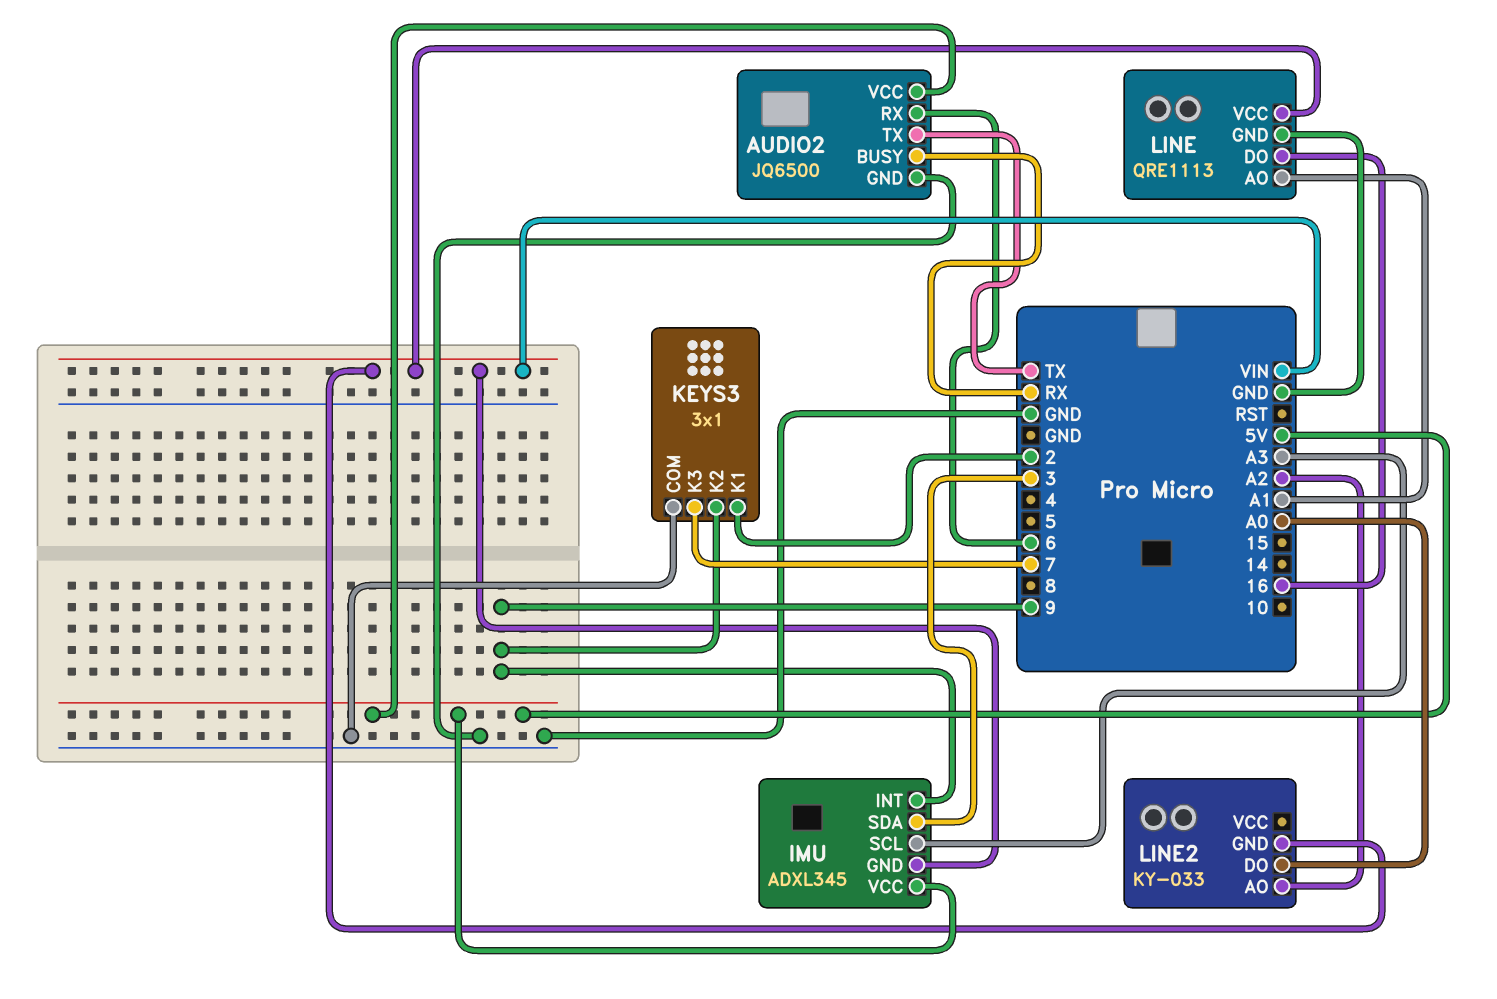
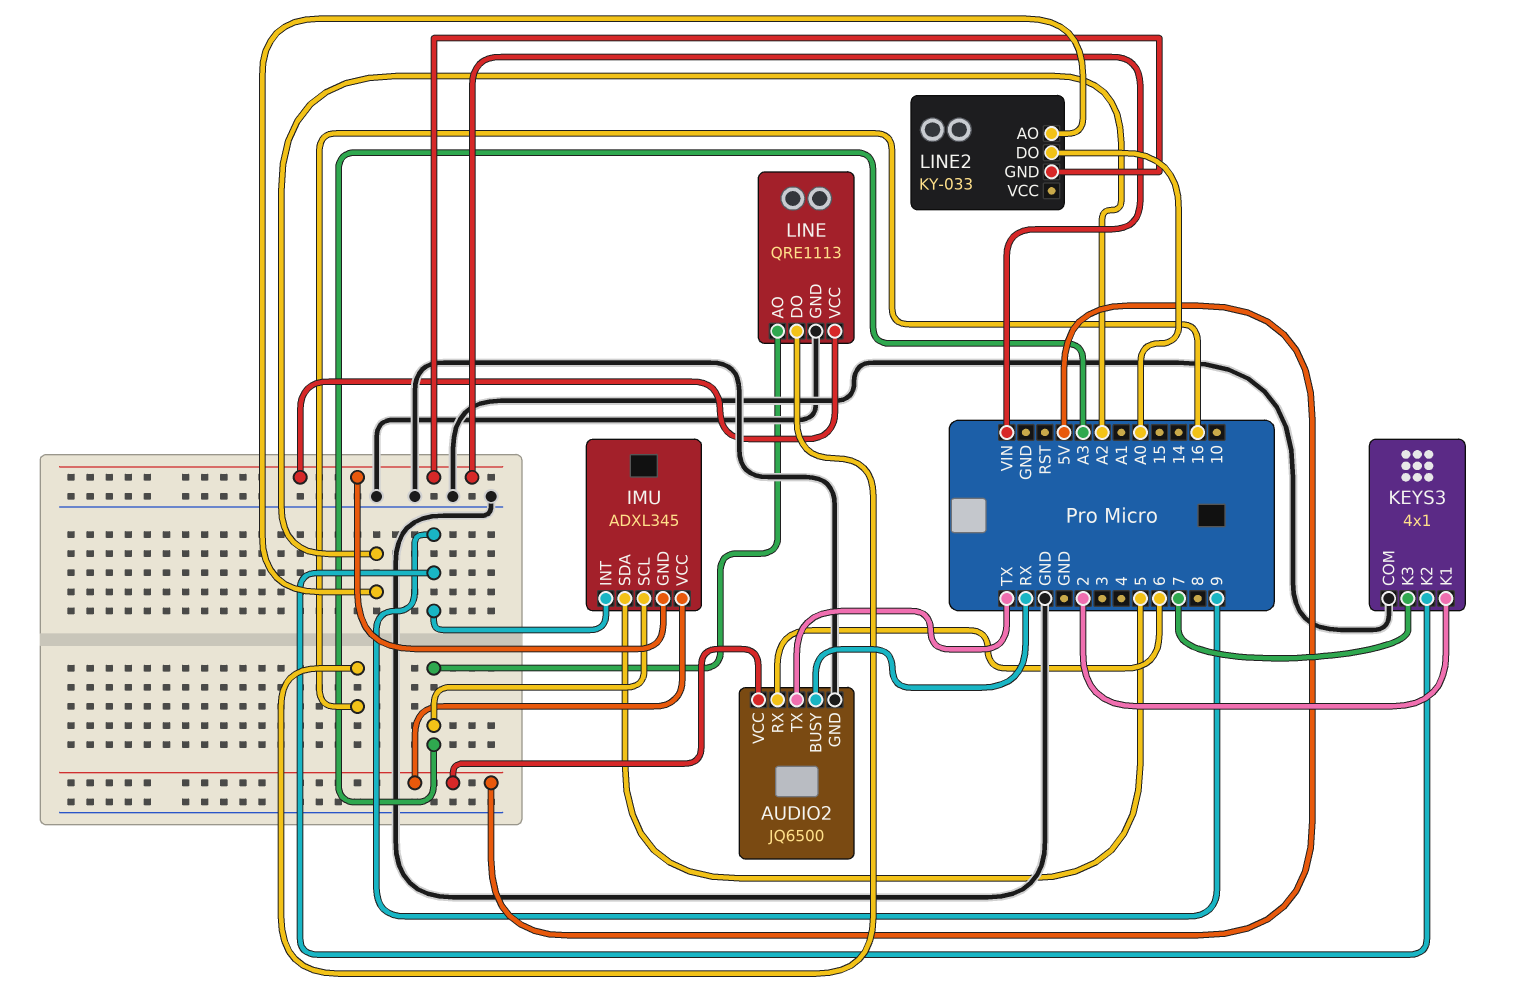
IMU pin SDA: 3 -> 5
KEYS3: 3x1 -> 4x1
LINE pin AO: A1 -> A3

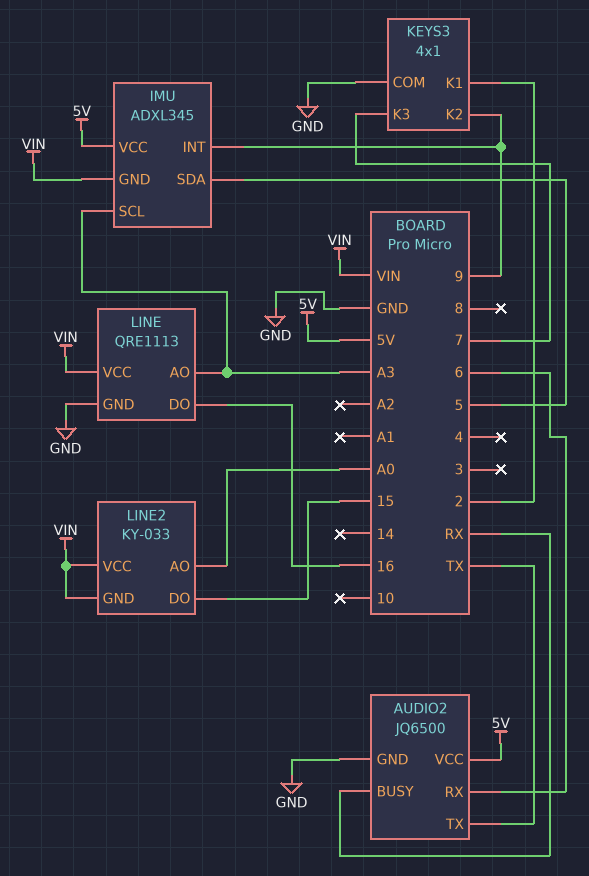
LINE2 pin AO: A2 -> A0
LINE2 pin DO: A0 -> 15
LINE2 pin VCC: none -> VIN

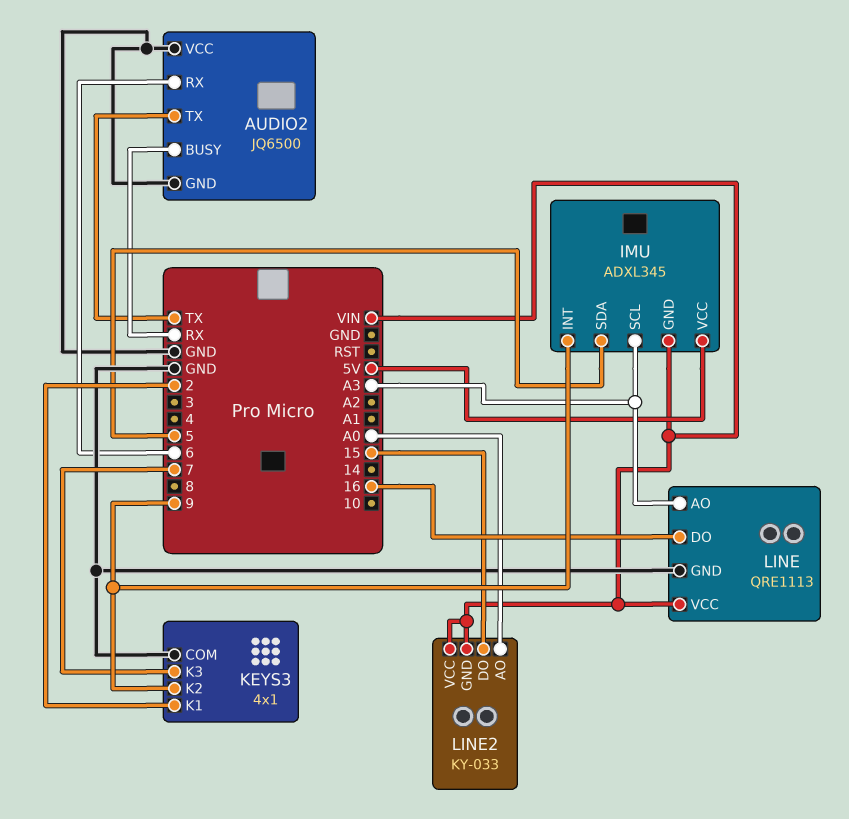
AUDIO2 pin VCC: 5V -> GND

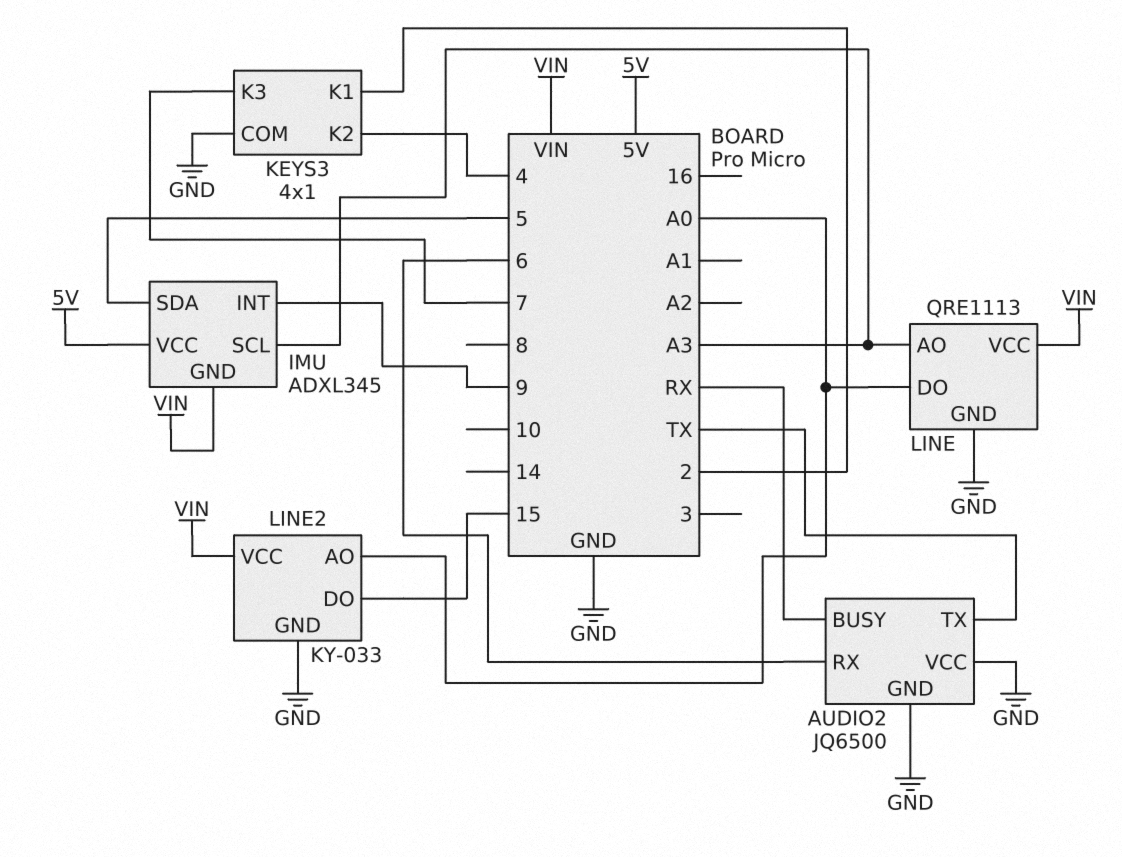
KEYS3 pin K2: 9 -> 4
LINE pin DO: 16 -> A0
LINE2 pin GND: VIN -> GND

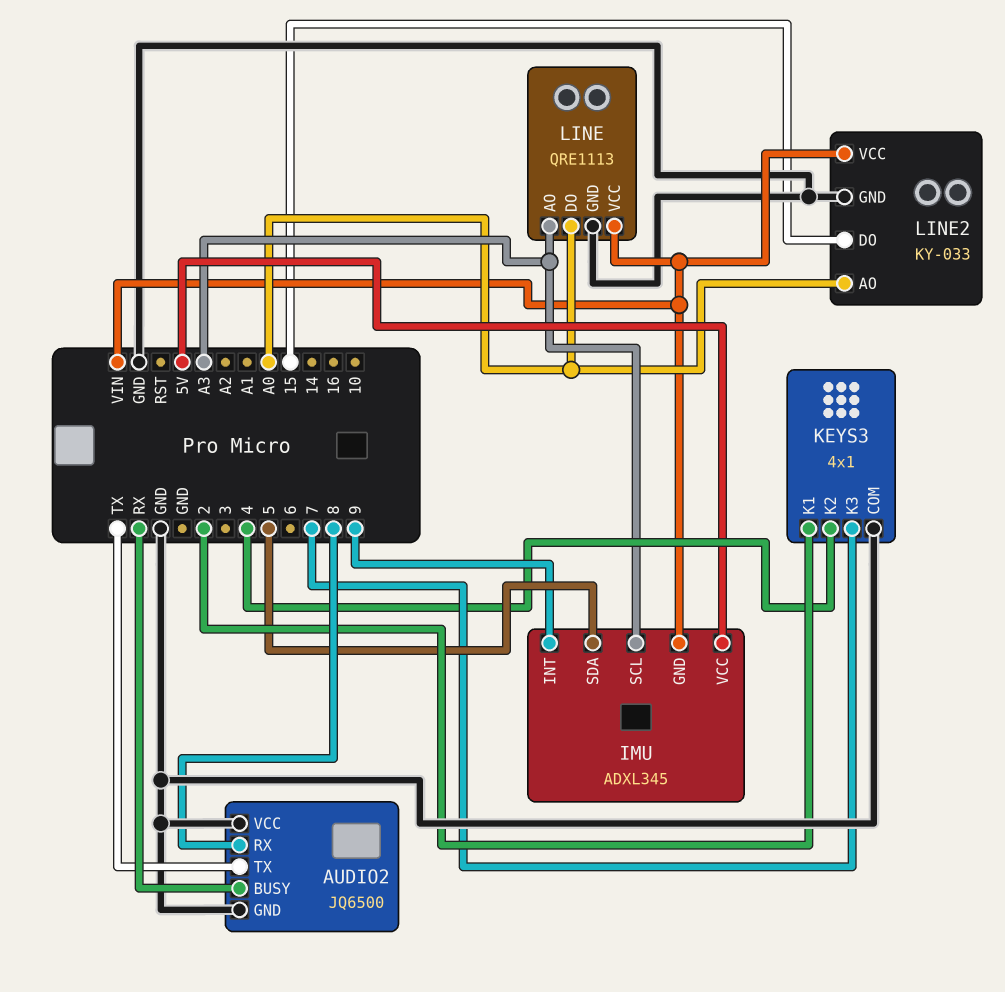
AUDIO2 pin RX: 6 -> 8

